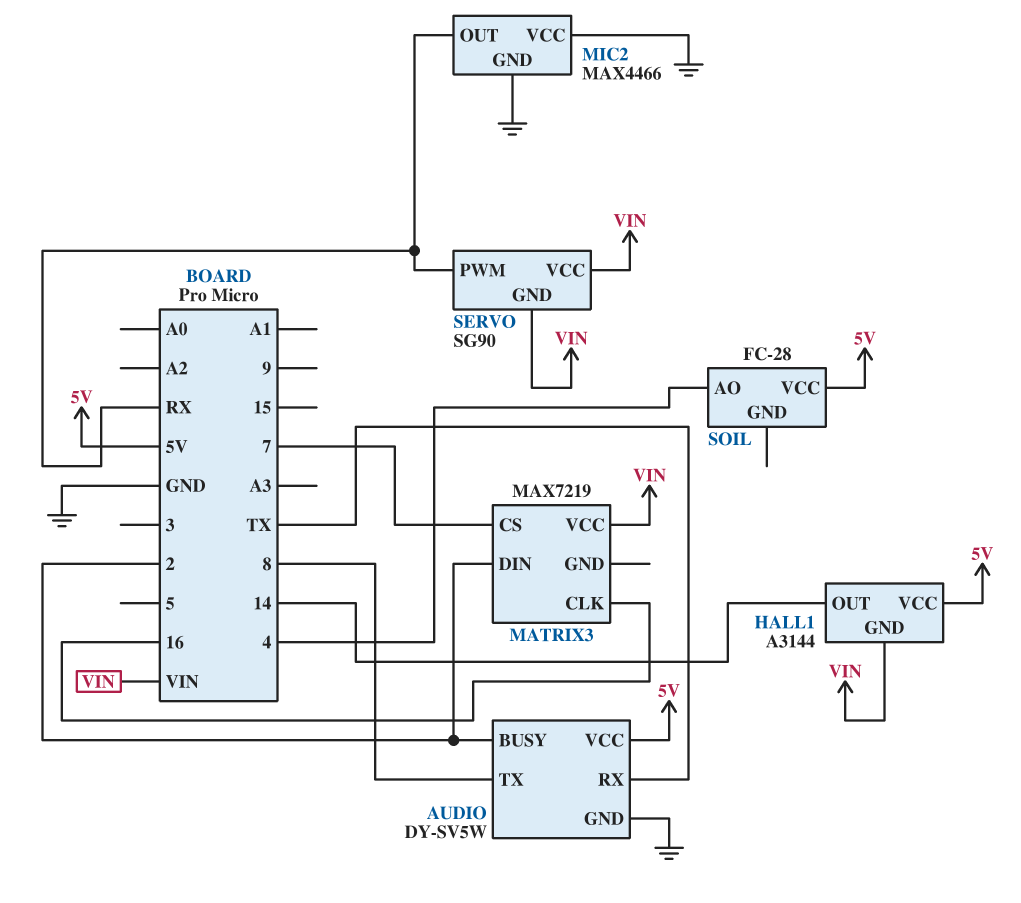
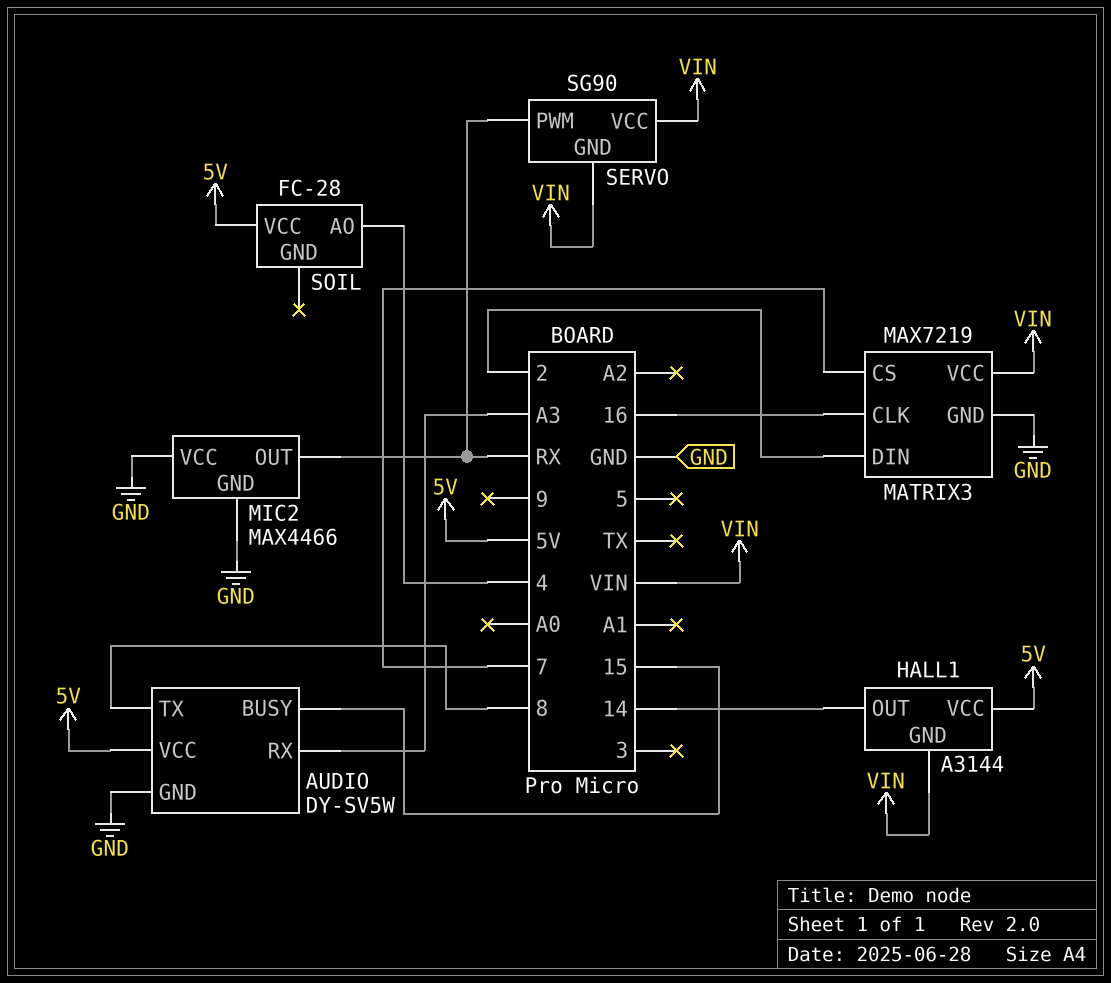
AUDIO pin BUSY: 2 -> 15
AUDIO pin RX: TX -> A3
MATRIX3 pin GND: none -> GND

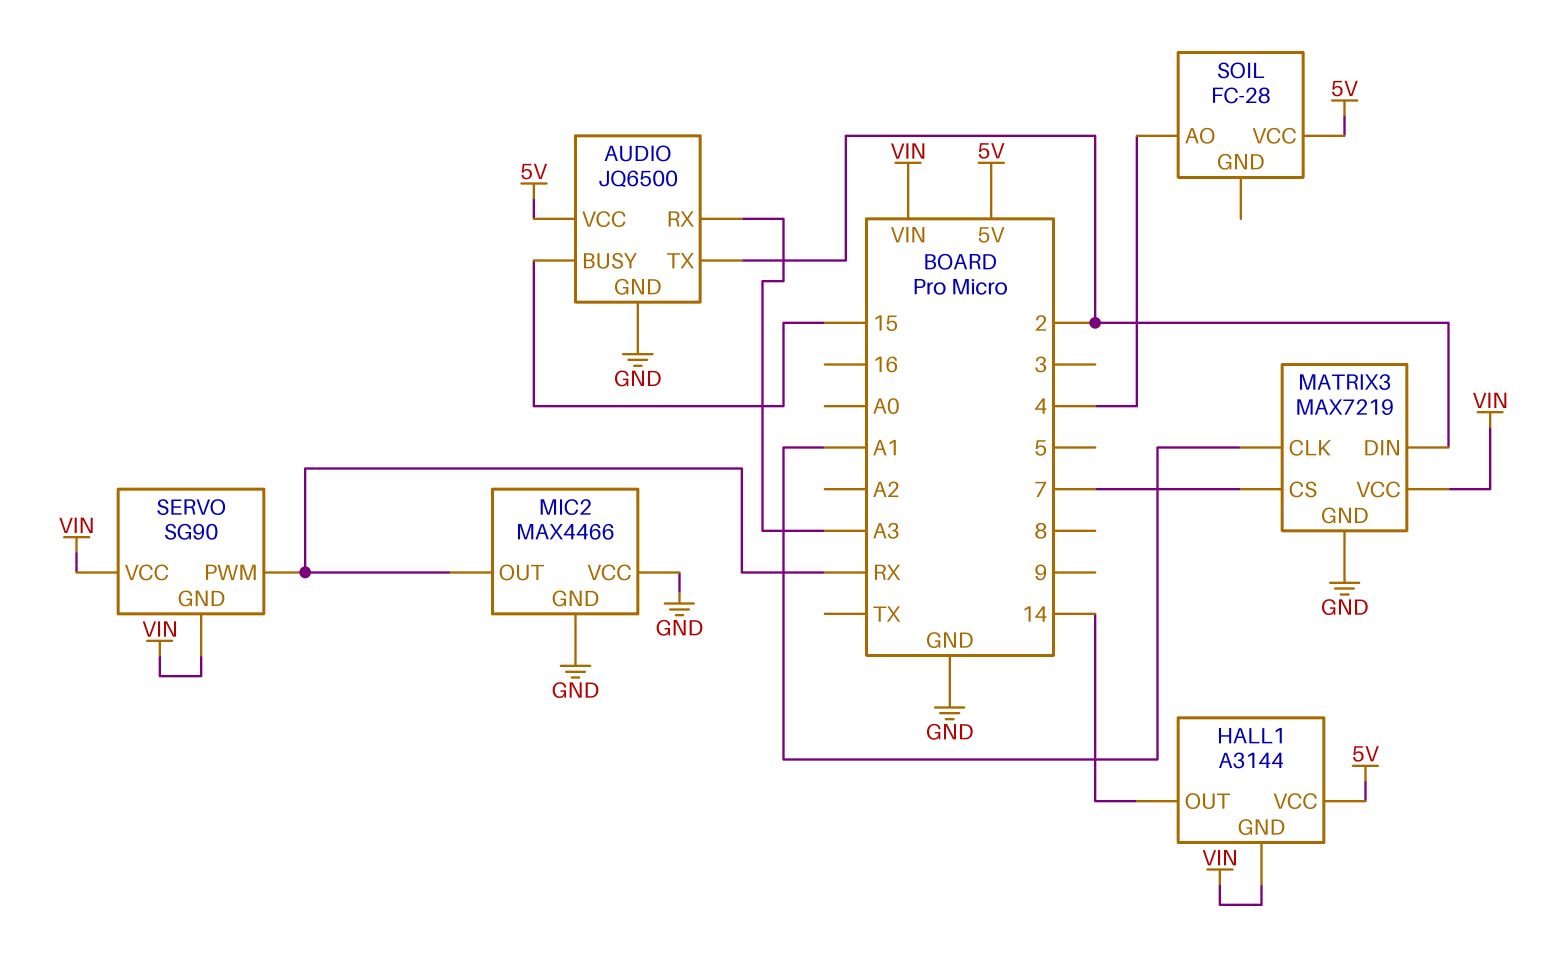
AUDIO: DY-SV5W -> JQ6500
AUDIO pin TX: 8 -> 2
MATRIX3 pin CLK: 16 -> A1

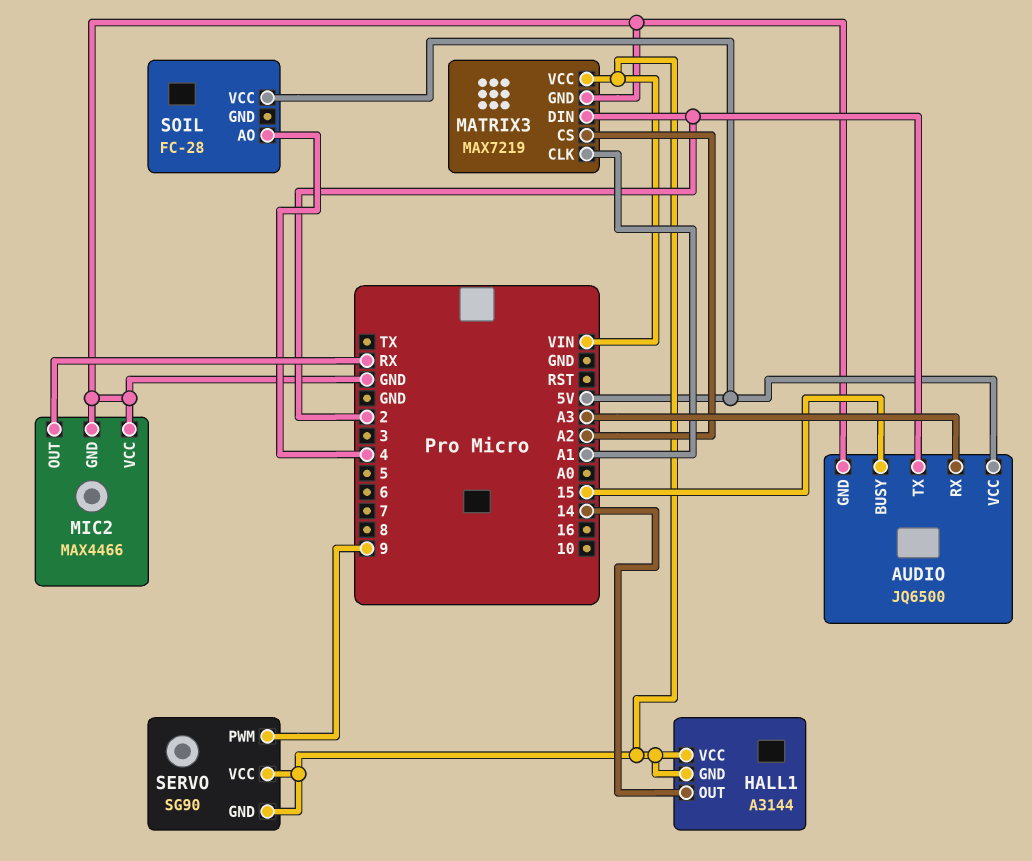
HALL1 pin VCC: 5V -> VIN
MATRIX3 pin CS: 7 -> A2
SERVO pin PWM: RX -> 9

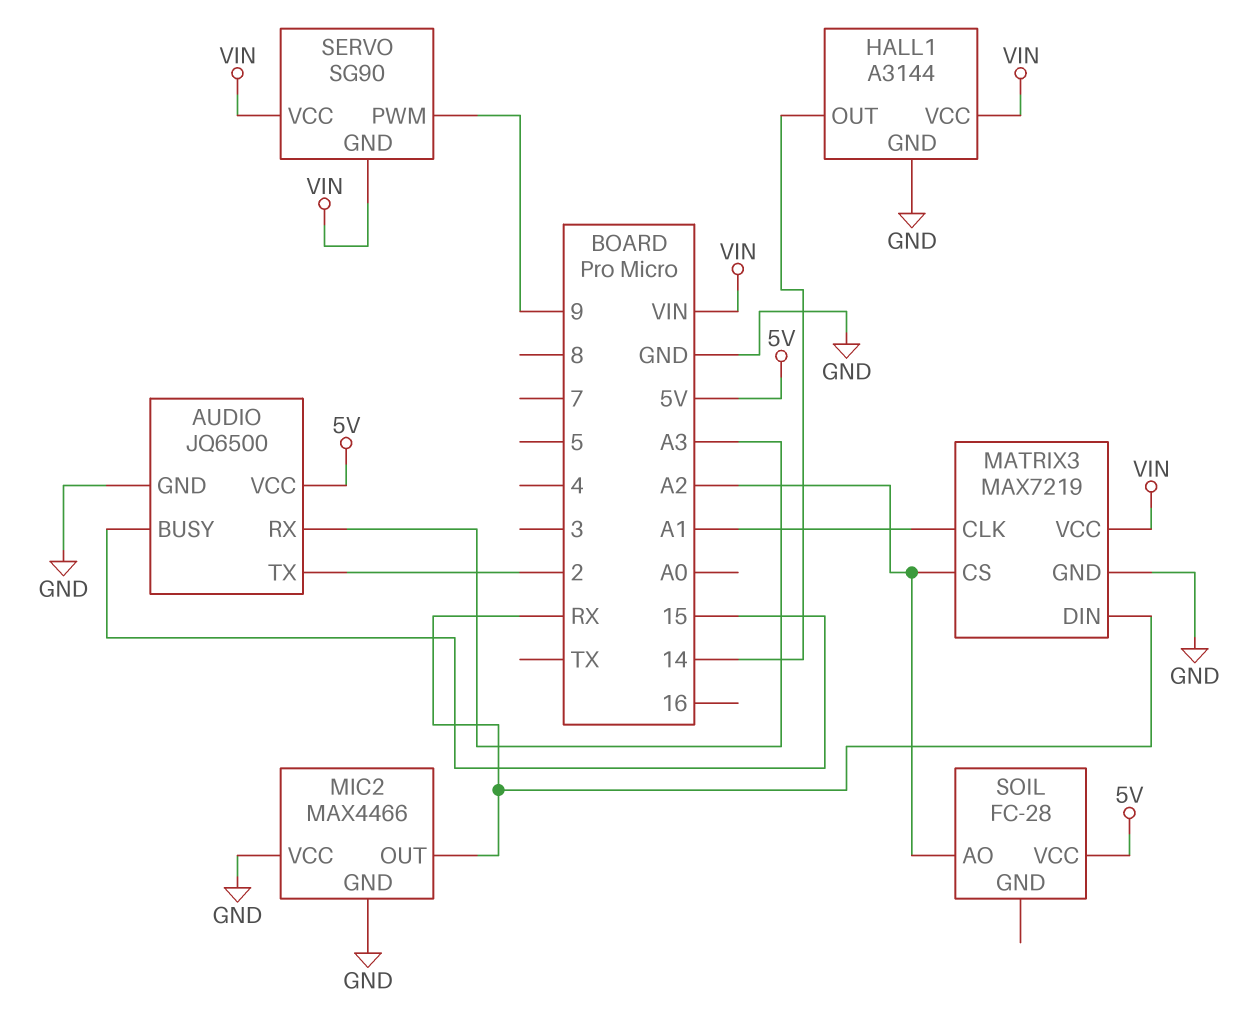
HALL1 pin GND: VIN -> GND
MATRIX3 pin DIN: 2 -> RX
SOIL pin AO: 4 -> A2

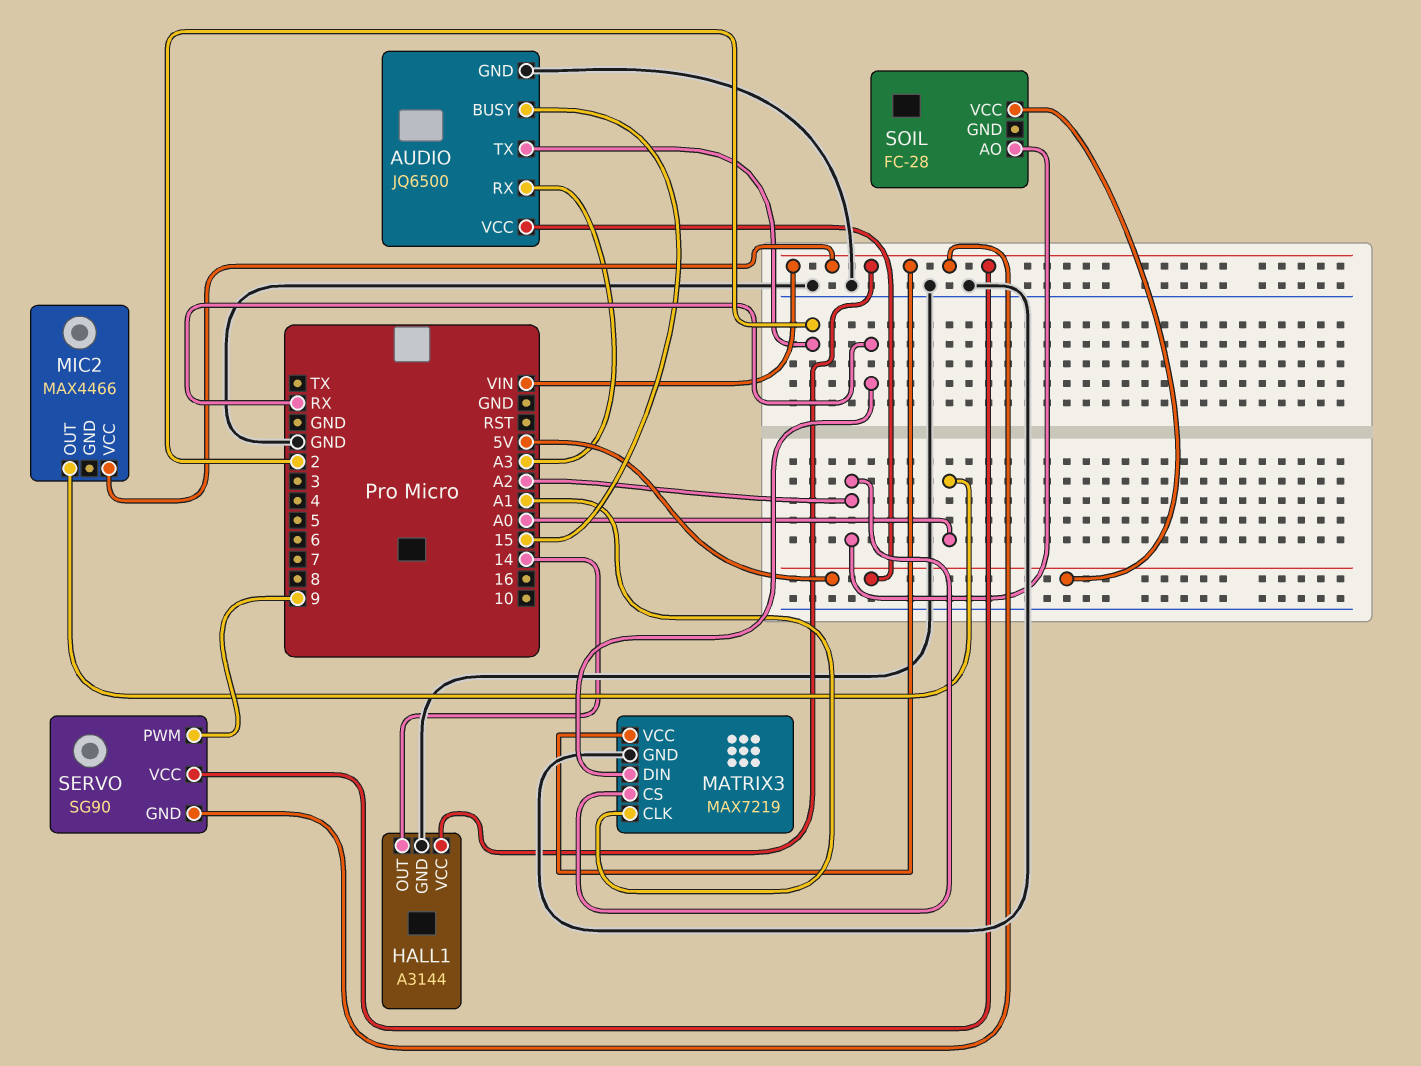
MIC2 pin GND: GND -> none
MIC2 pin OUT: RX -> A0
MIC2 pin VCC: GND -> VIN

